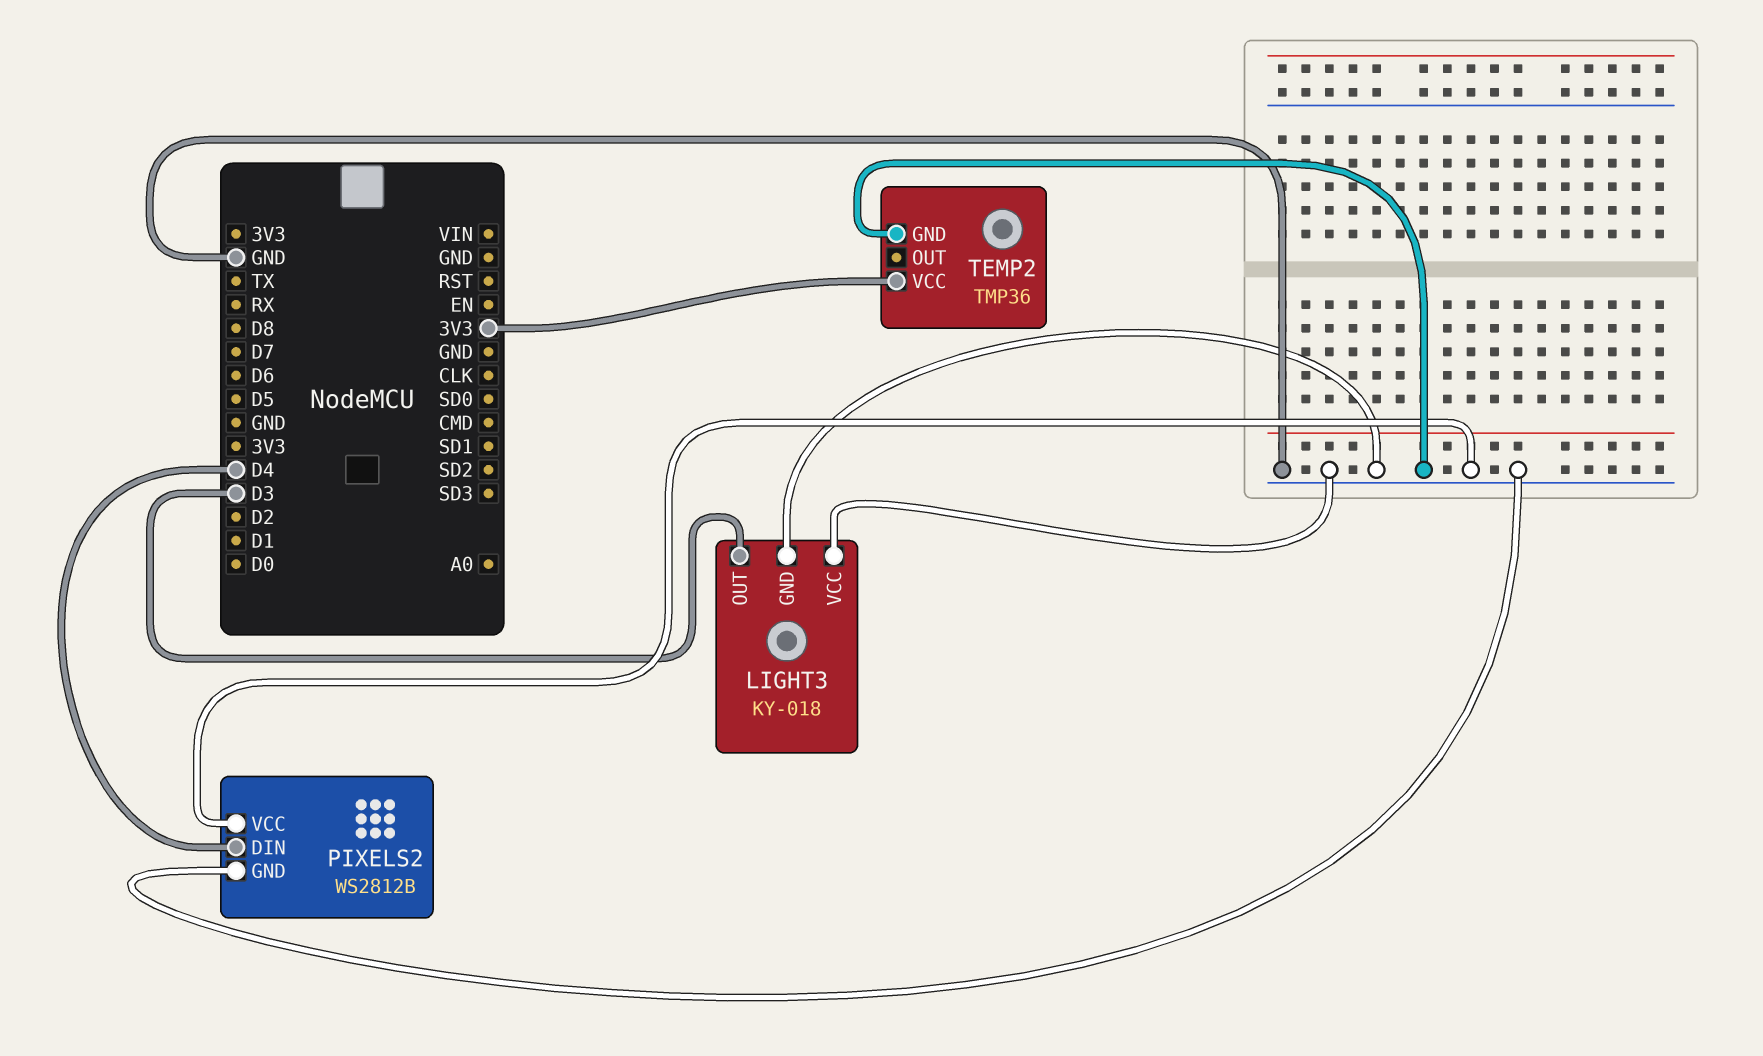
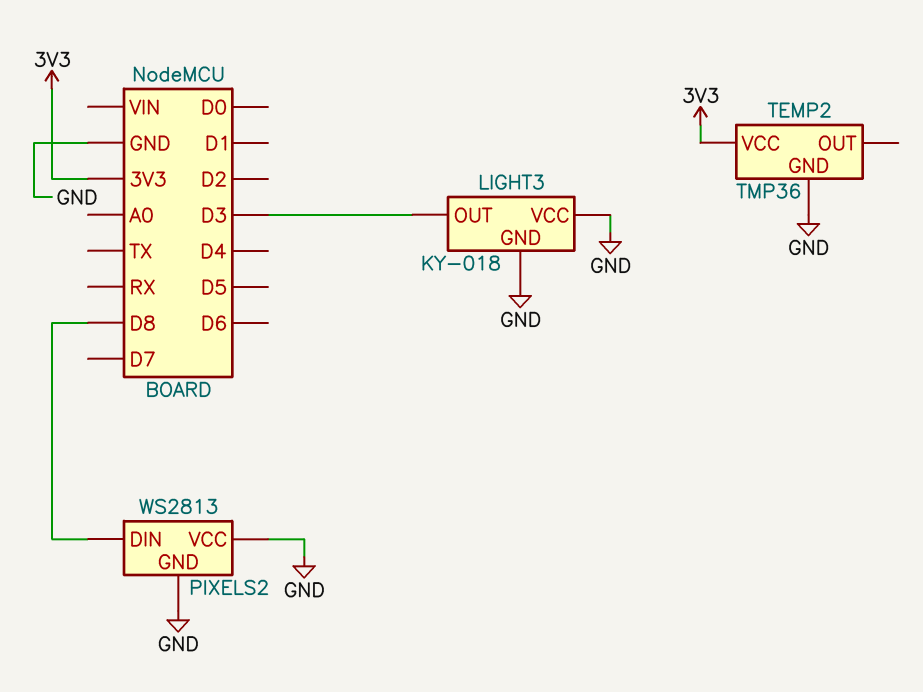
PIXELS2: WS2812B -> WS2813
PIXELS2 pin DIN: D4 -> D8

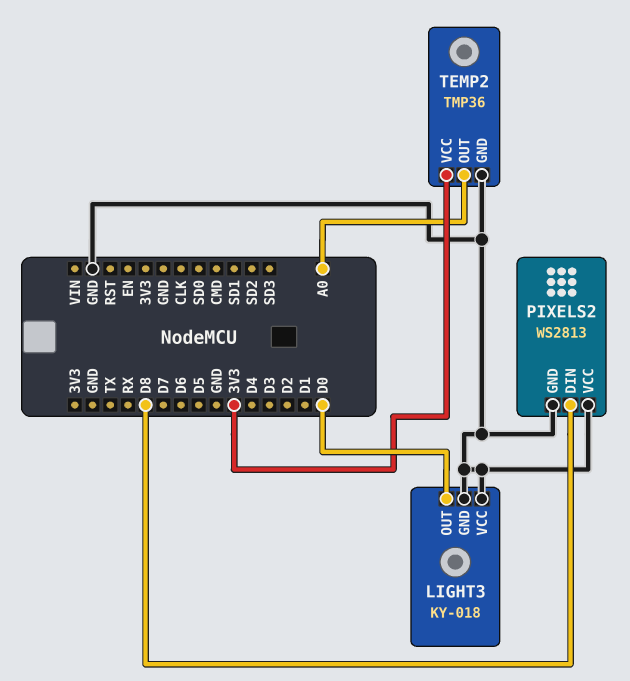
LIGHT3 pin OUT: D3 -> D0
TEMP2 pin OUT: none -> A0

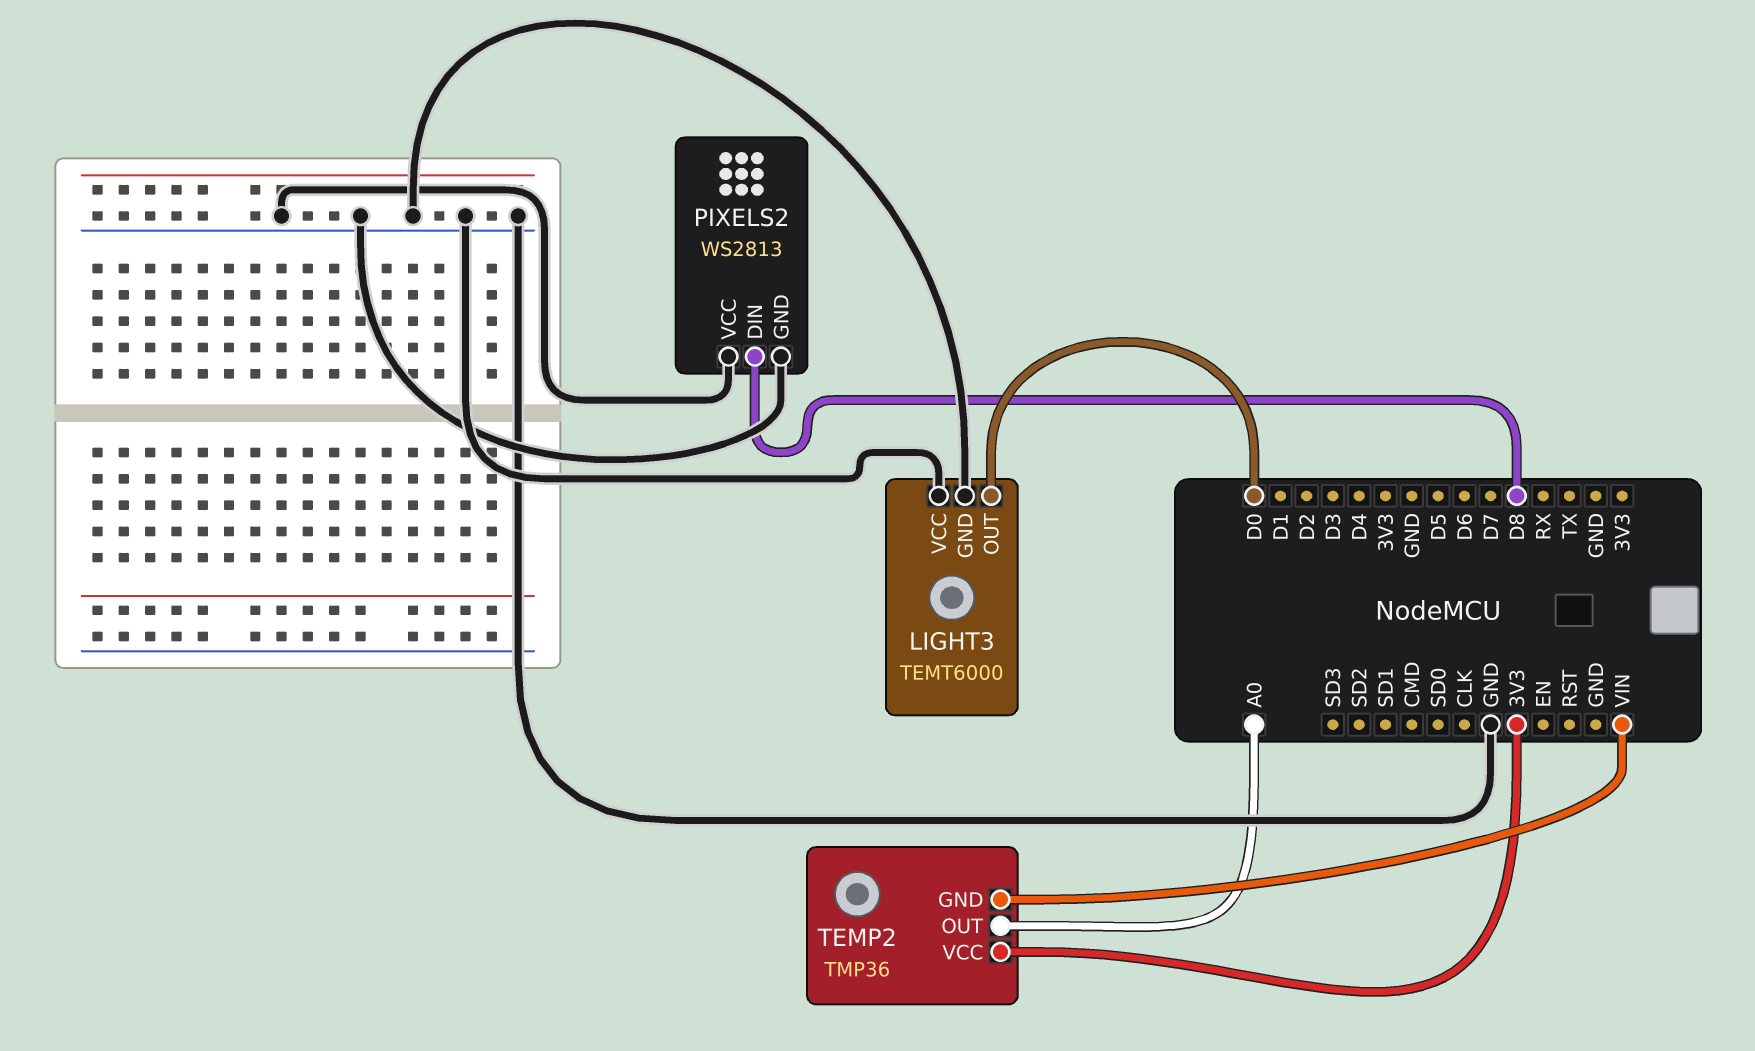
LIGHT3: KY-018 -> TEMT6000
TEMP2 pin GND: GND -> VIN

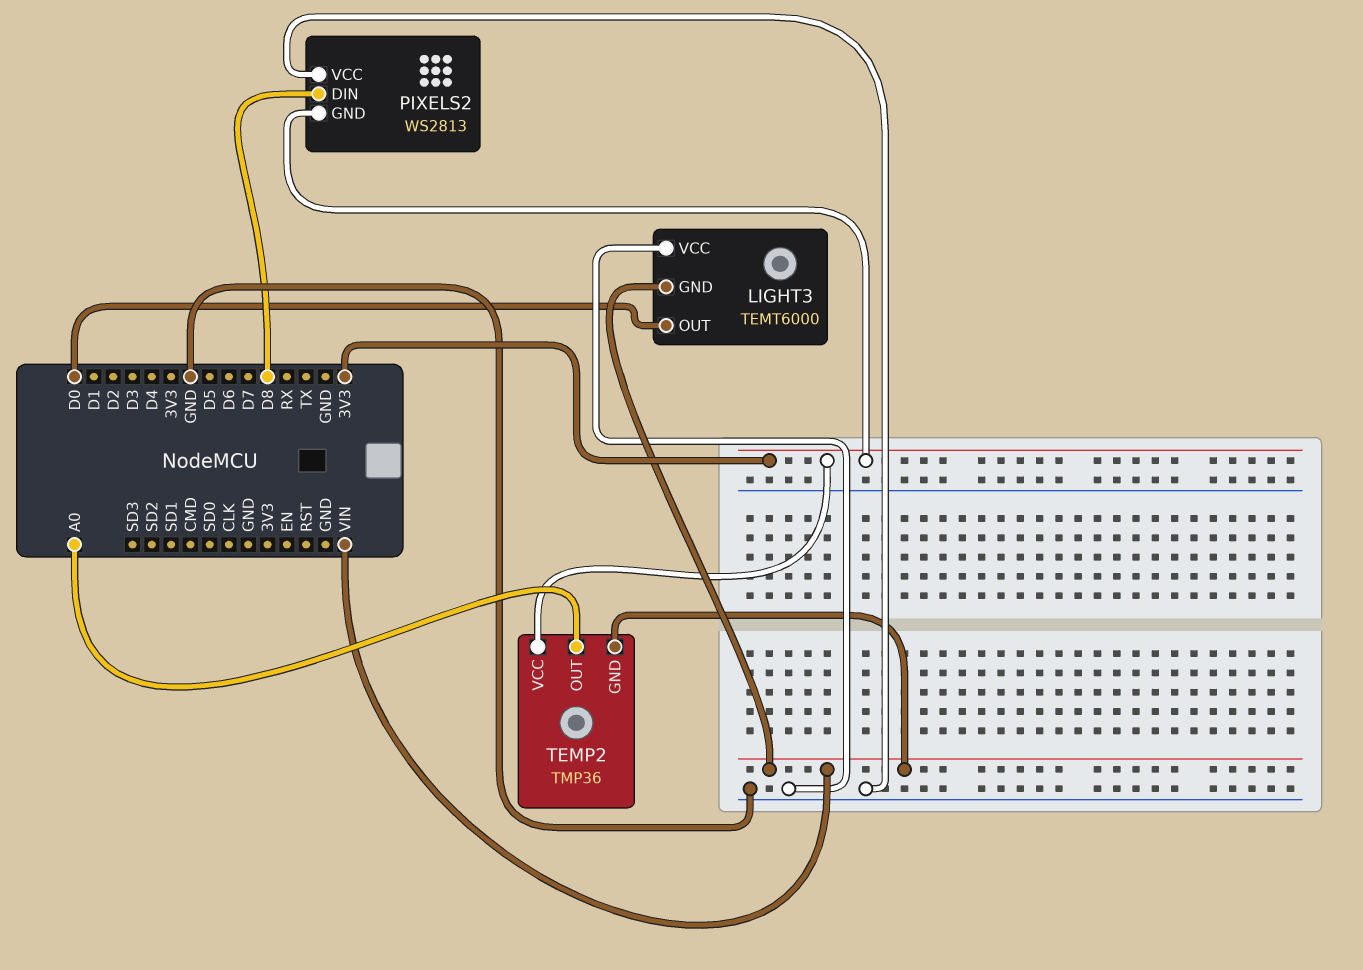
LIGHT3 pin GND: GND -> VIN
PIXELS2 pin GND: GND -> 3V3

